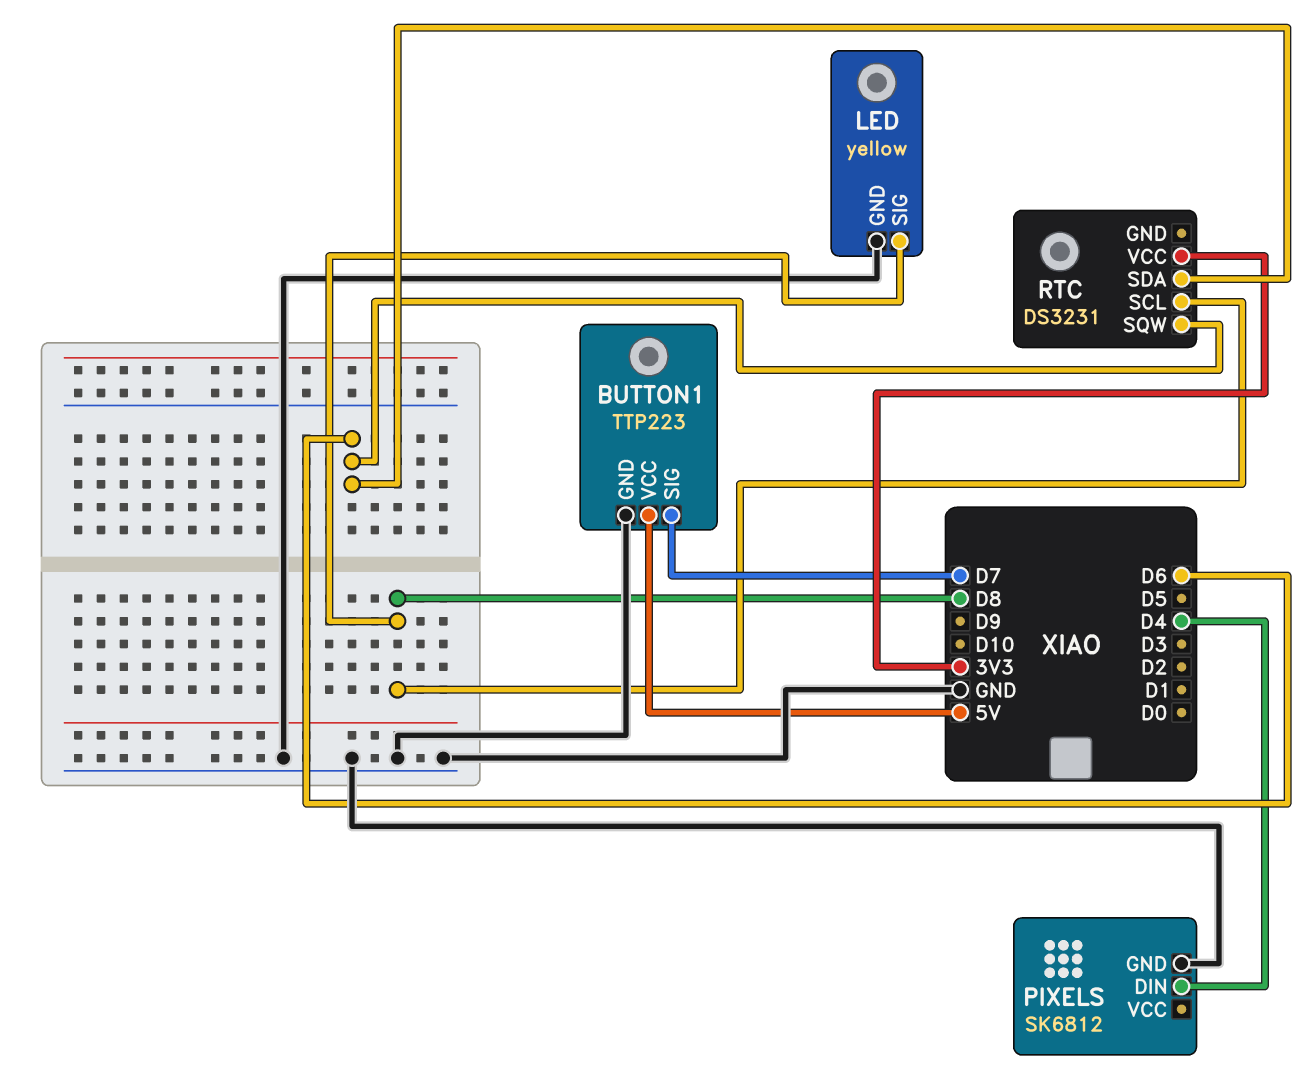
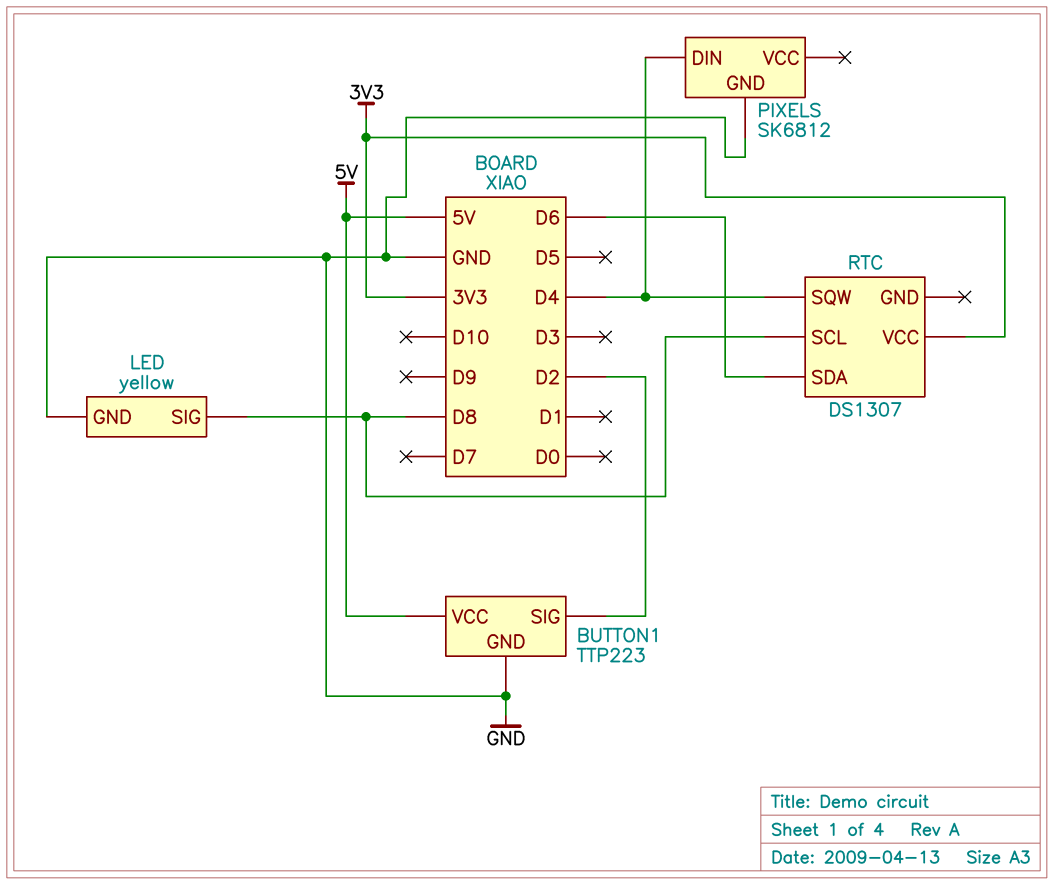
BUTTON1 pin SIG: D7 -> D2
RTC: DS3231 -> DS1307
RTC pin SQW: D6 -> D4

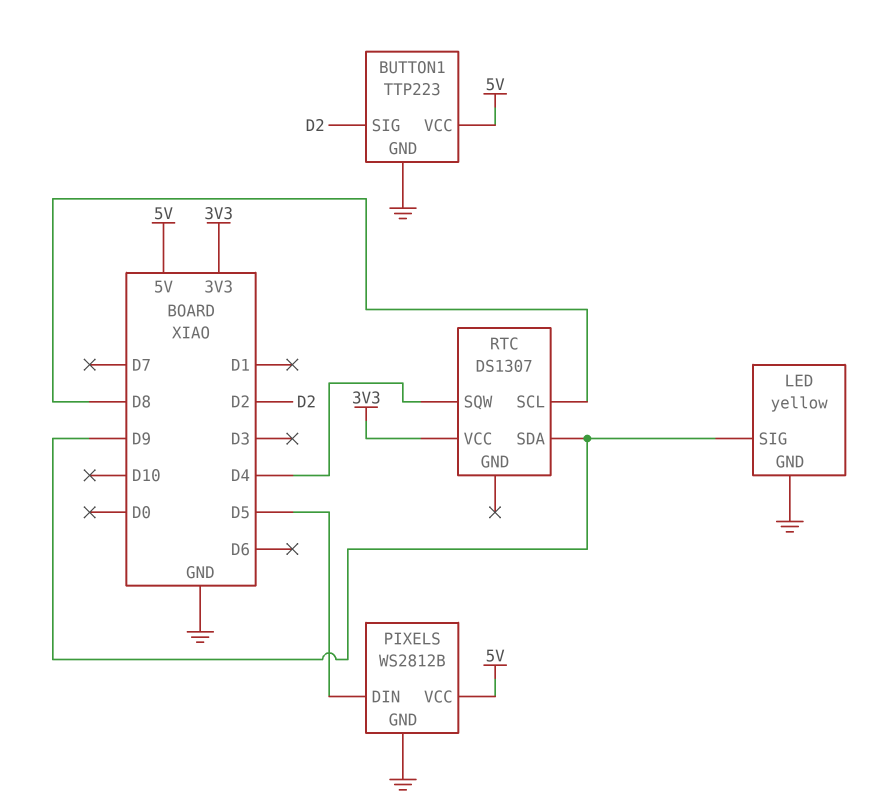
LED pin SIG: D8 -> D9
PIXELS: SK6812 -> WS2812B
PIXELS pin DIN: D4 -> D5
PIXELS pin VCC: none -> 5V
RTC pin SDA: D6 -> D9

